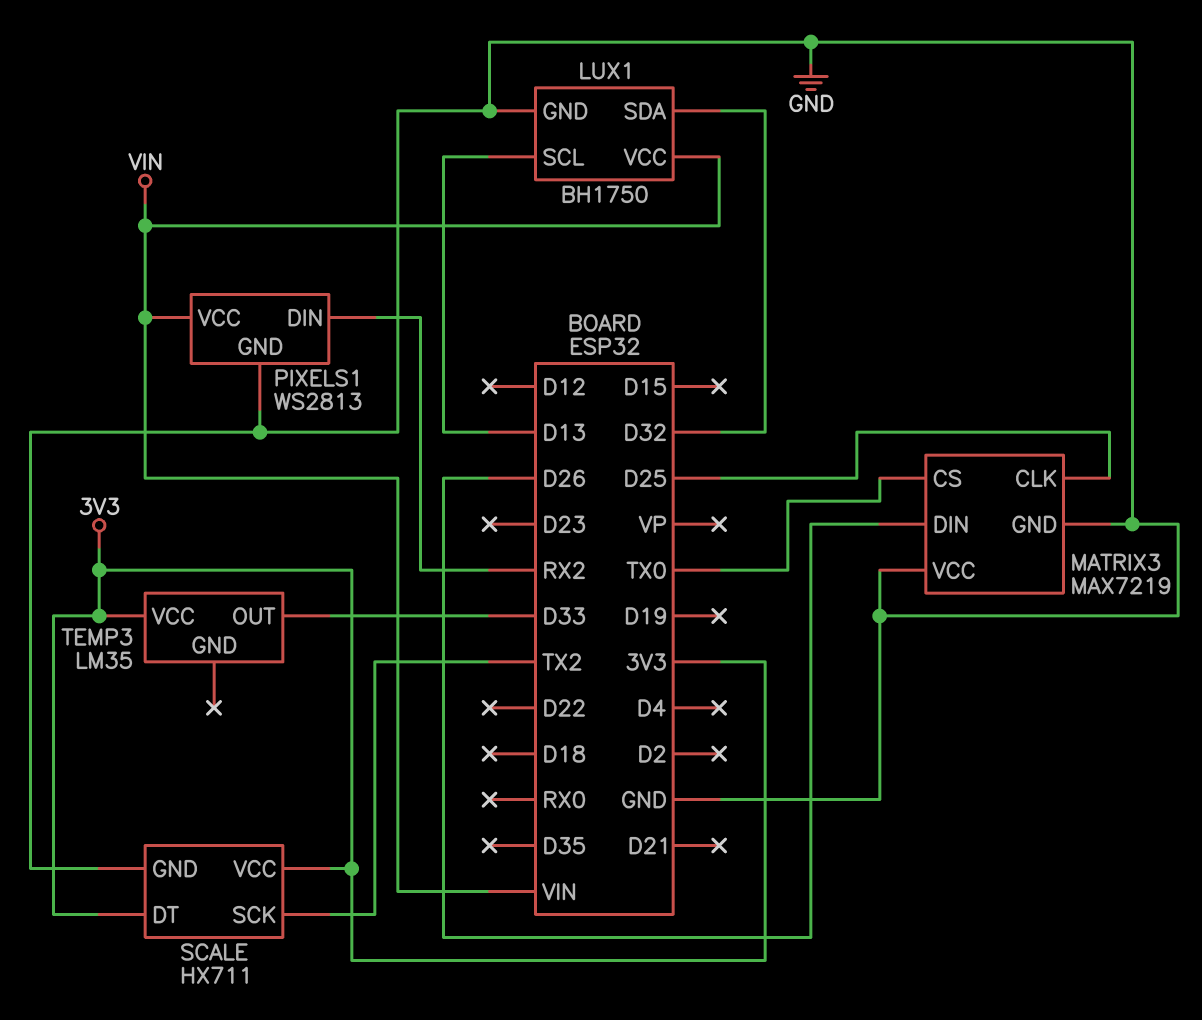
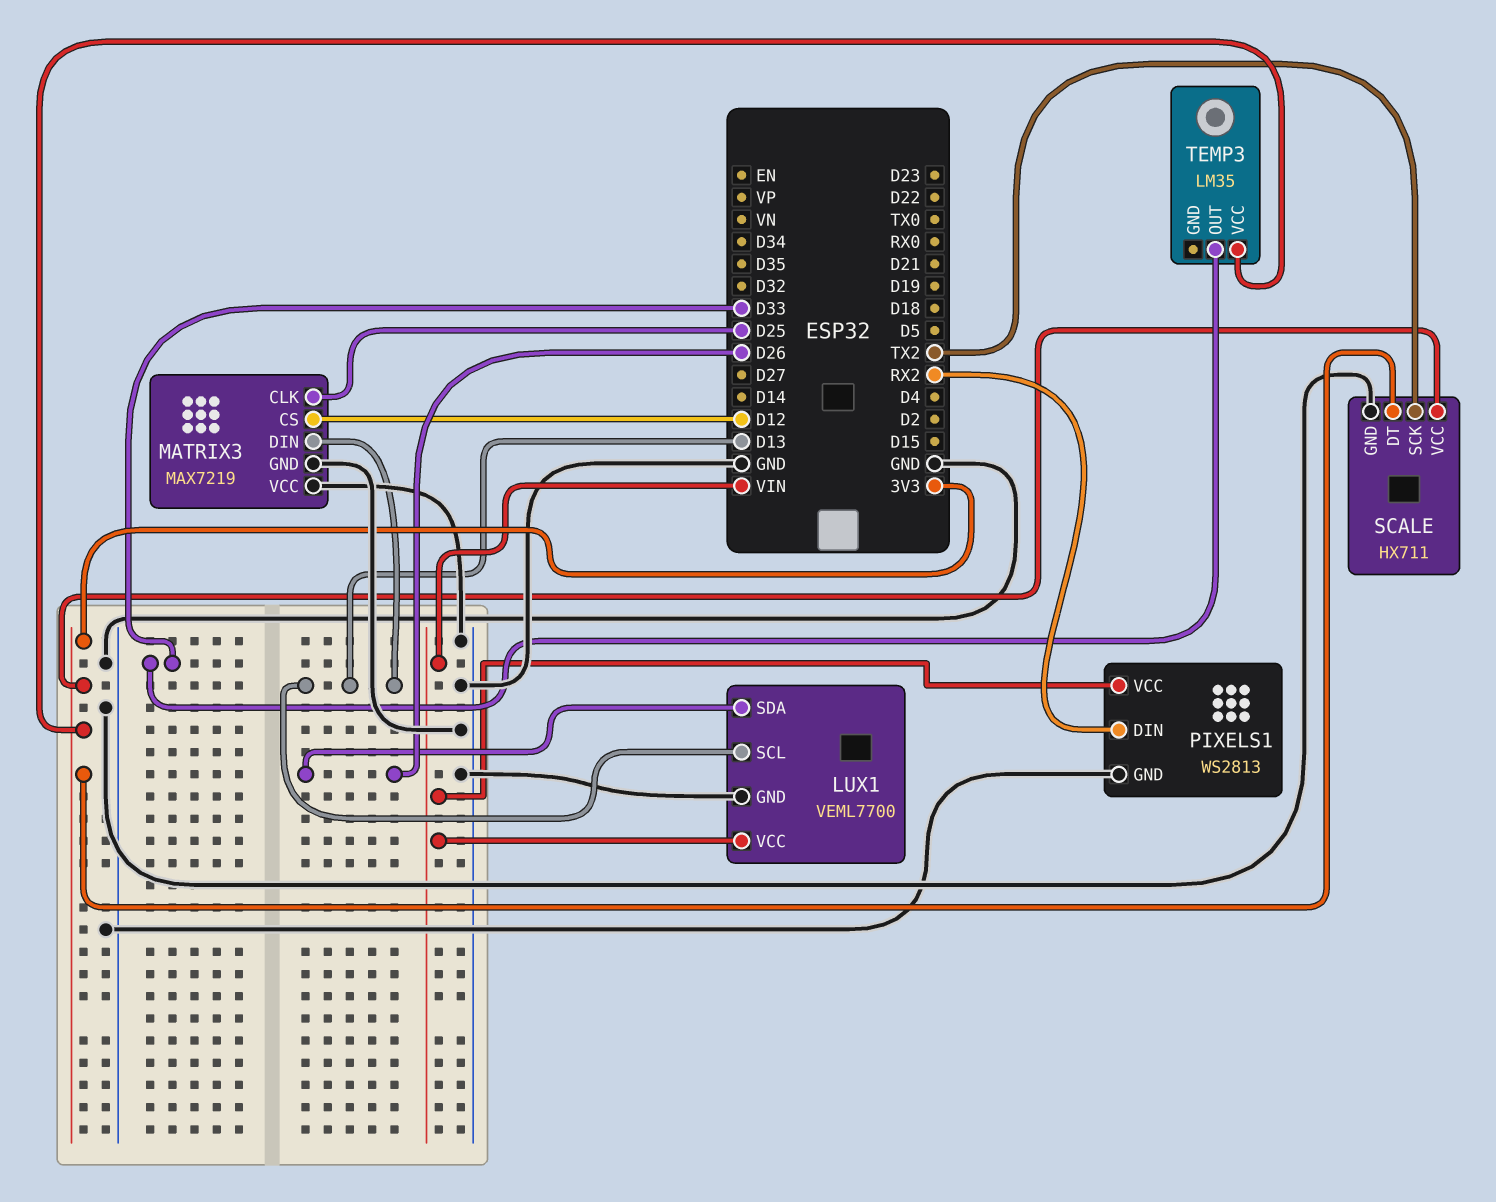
LUX1: BH1750 -> VEML7700
LUX1 pin SDA: D32 -> D26
MATRIX3 pin CS: TX0 -> D12
MATRIX3 pin DIN: D26 -> D13

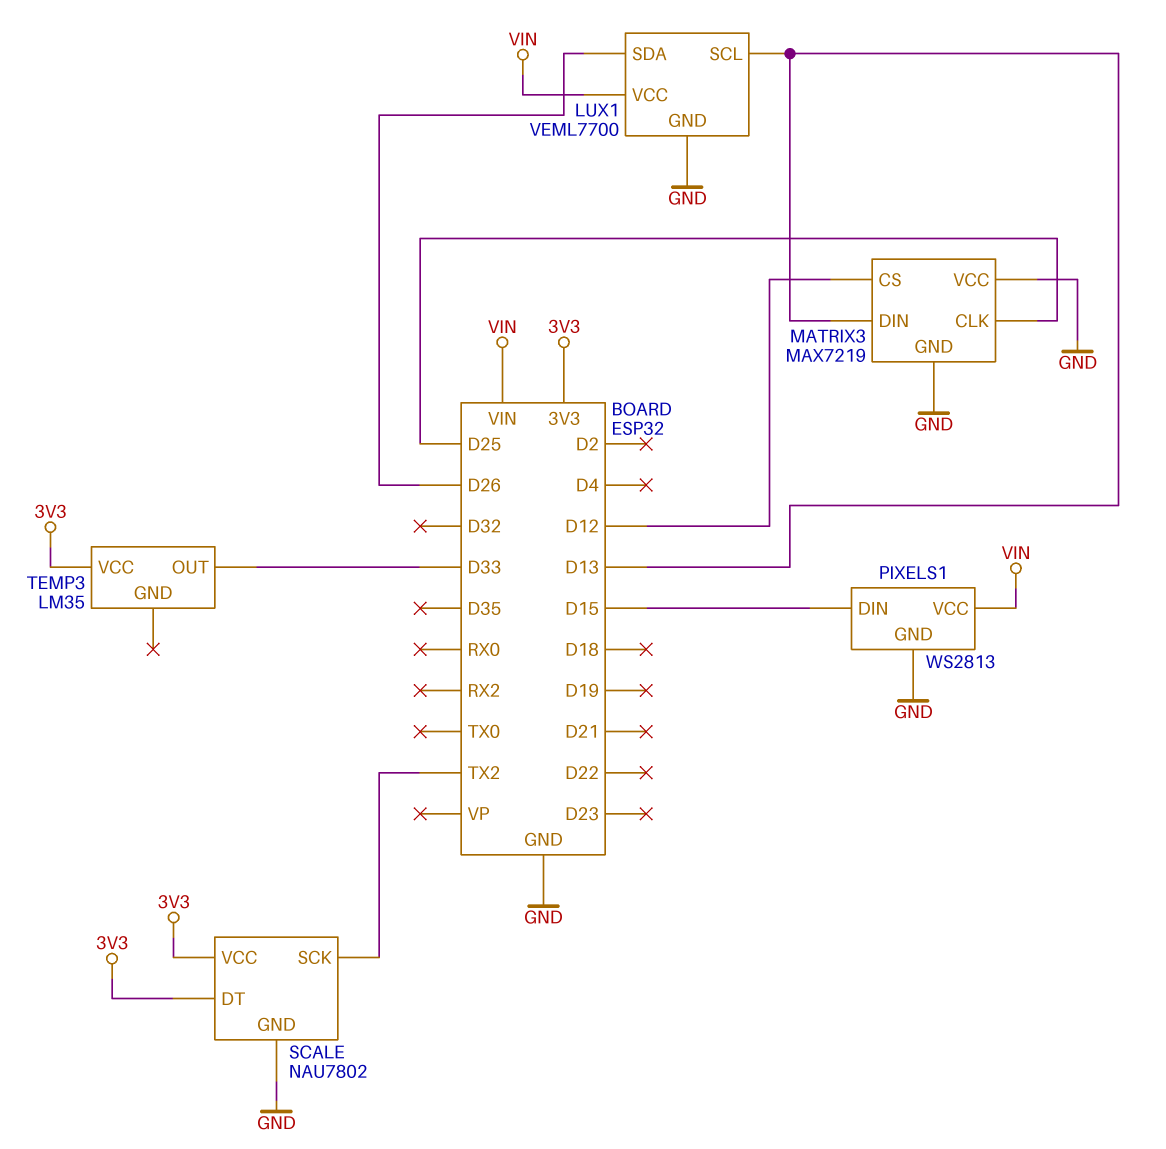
PIXELS1 pin DIN: RX2 -> D15
SCALE: HX711 -> NAU7802

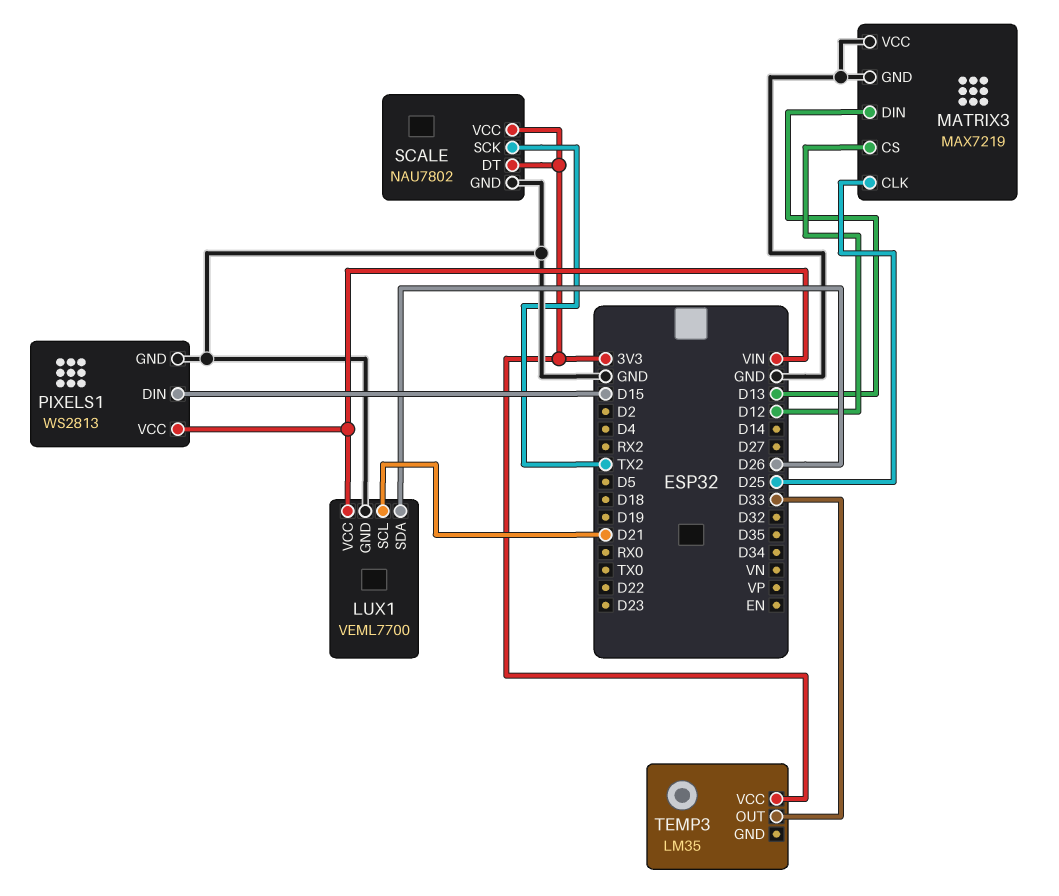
LUX1 pin SCL: D13 -> D21

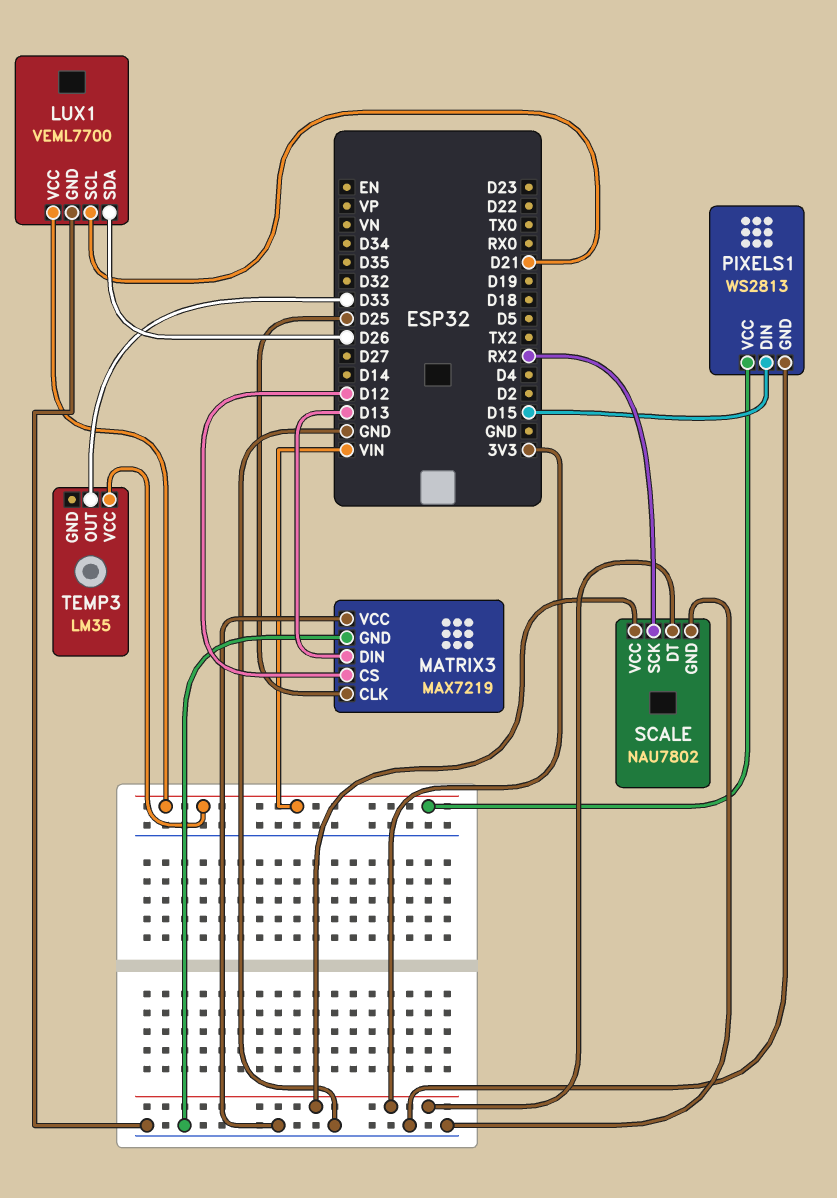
SCALE pin SCK: TX2 -> RX2
TEMP3 pin VCC: 3V3 -> VIN

